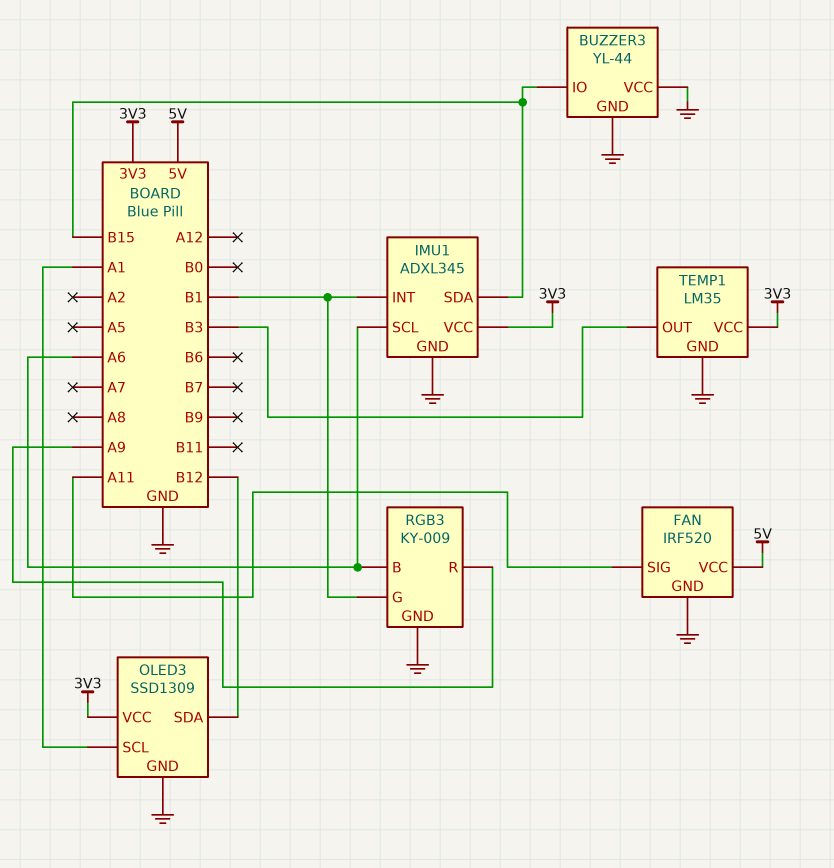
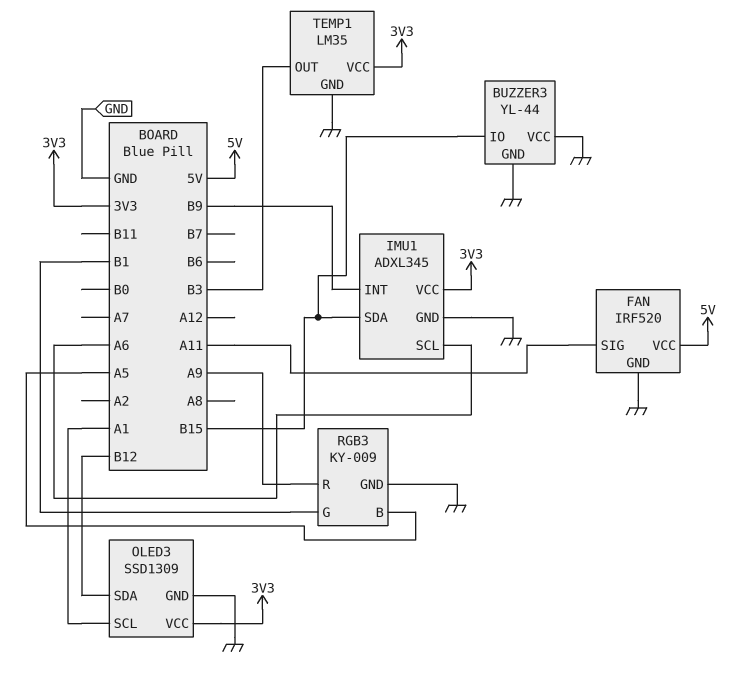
IMU1 pin INT: B1 -> B9
RGB3 pin B: A6 -> A5

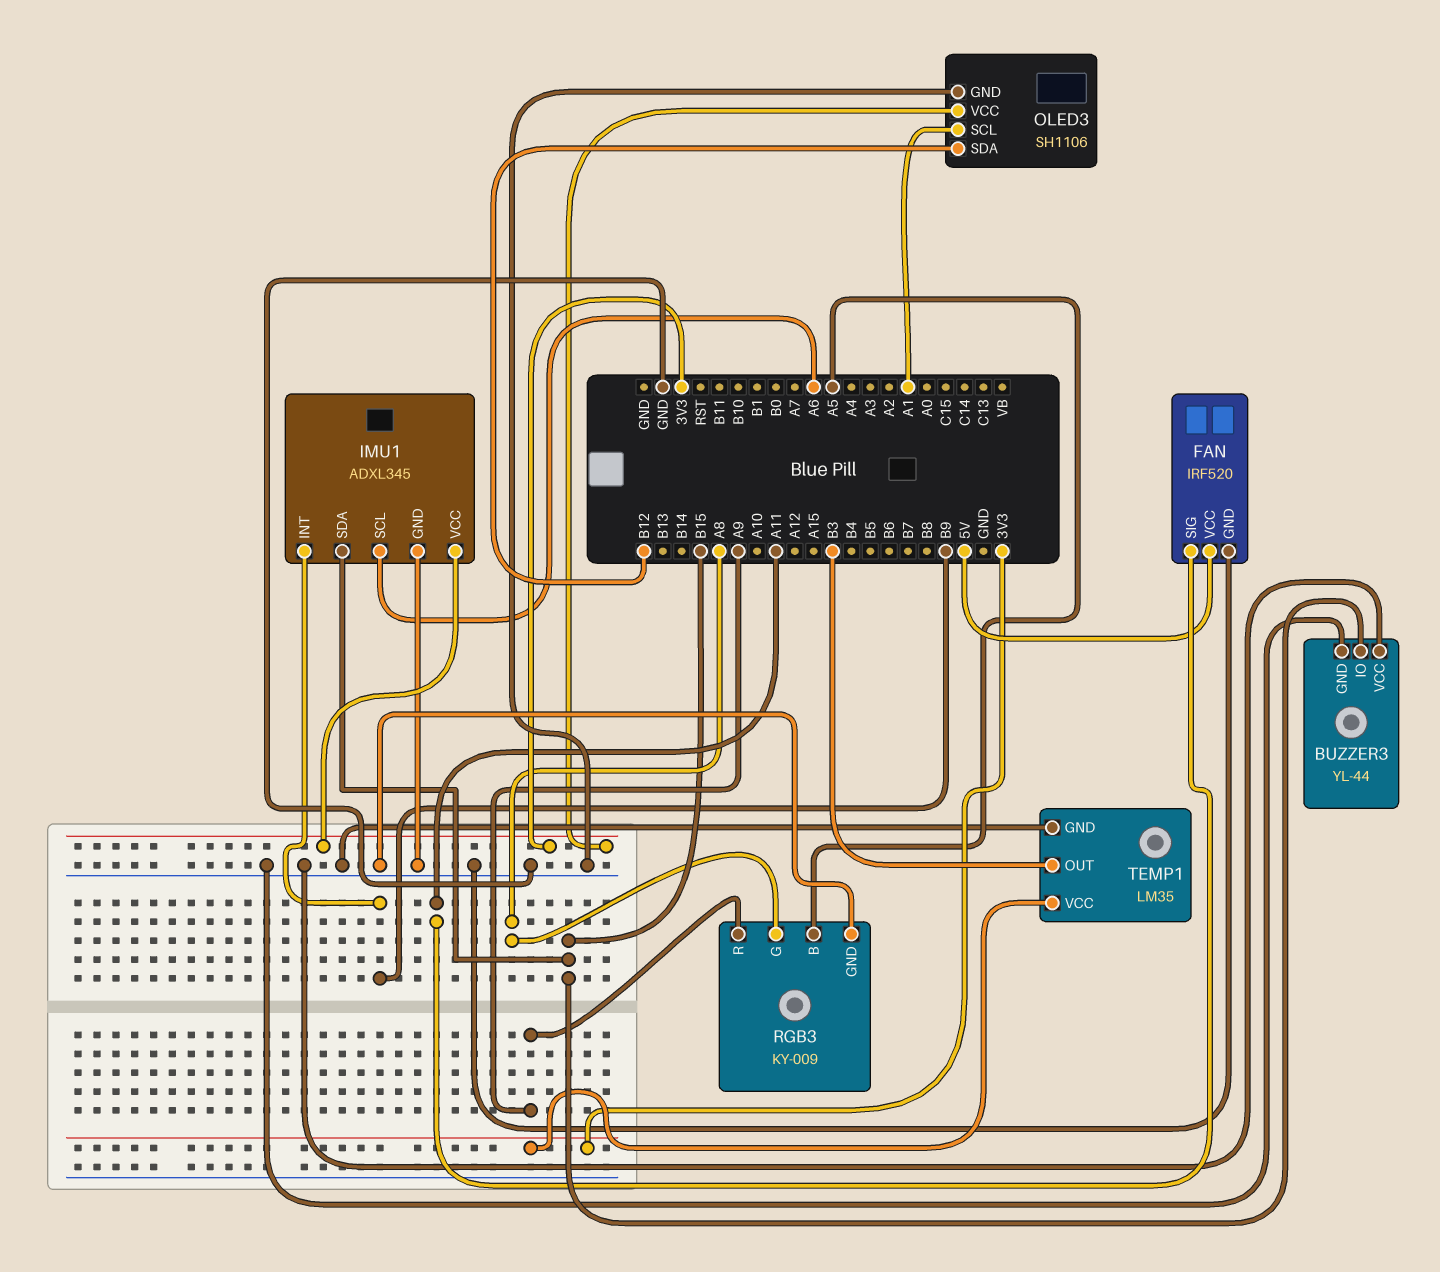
OLED3: SSD1309 -> SH1106
RGB3 pin G: B1 -> A8

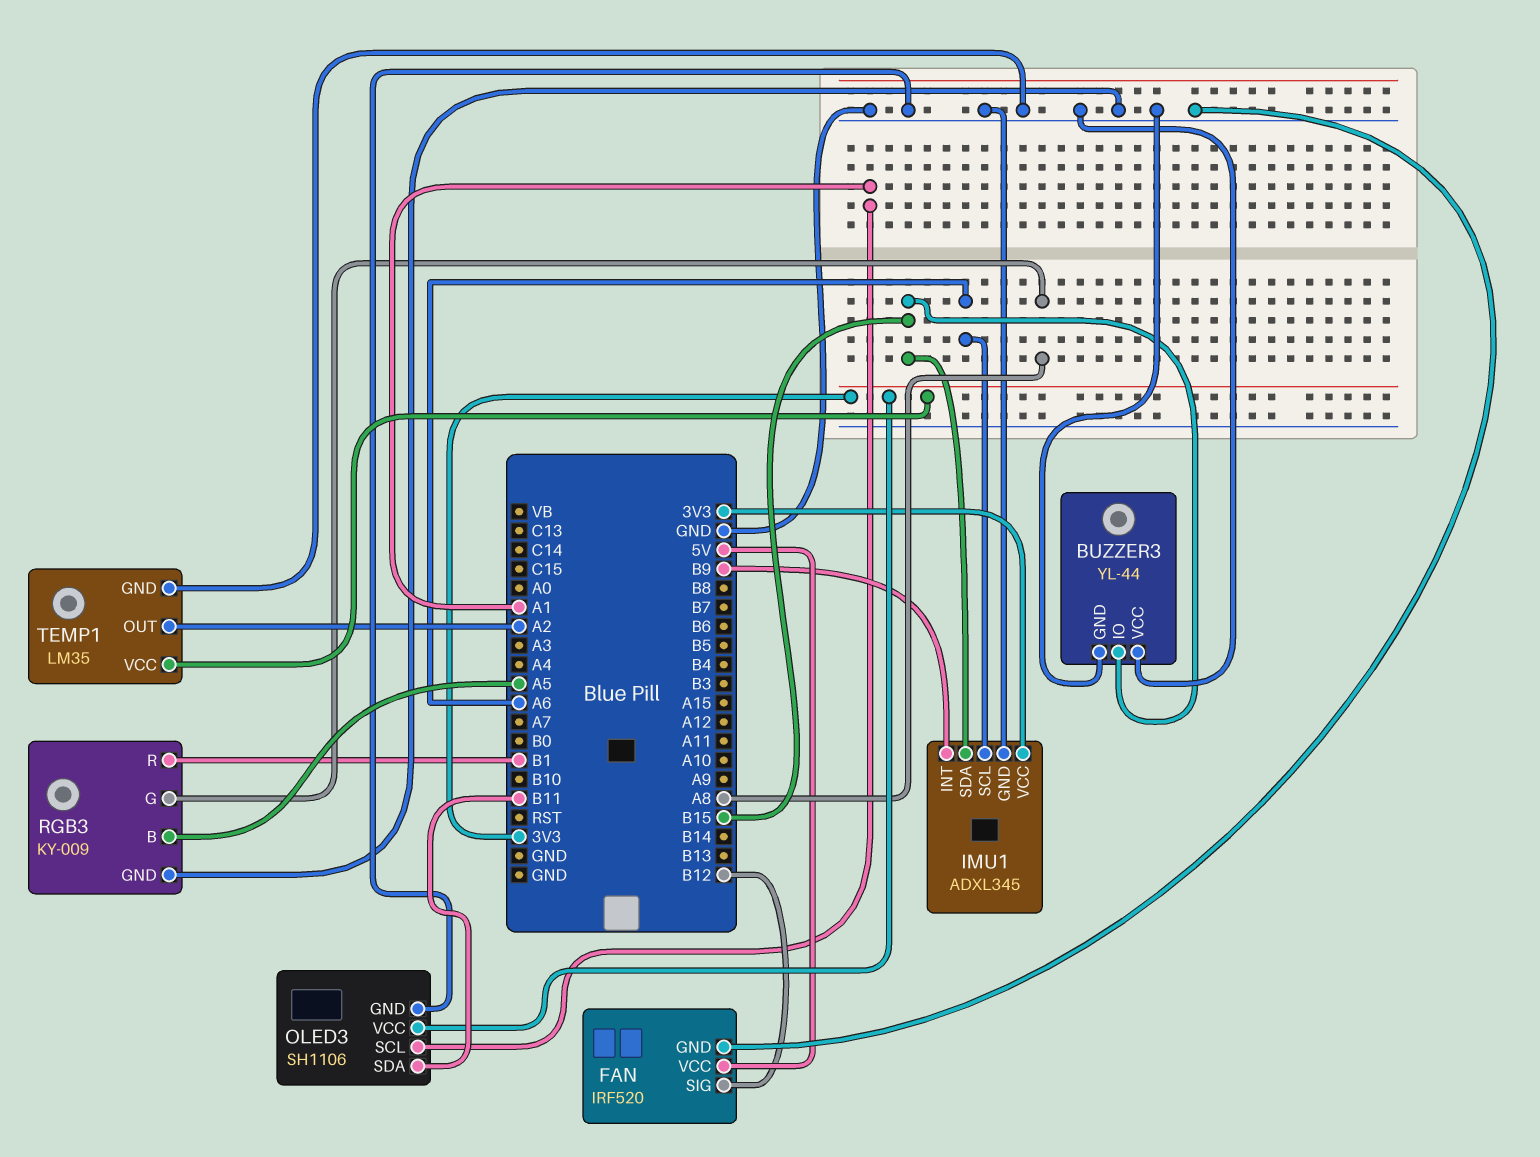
FAN pin SIG: A11 -> B12
OLED3 pin SDA: B12 -> B11
RGB3 pin R: A9 -> B1
TEMP1 pin OUT: B3 -> A2

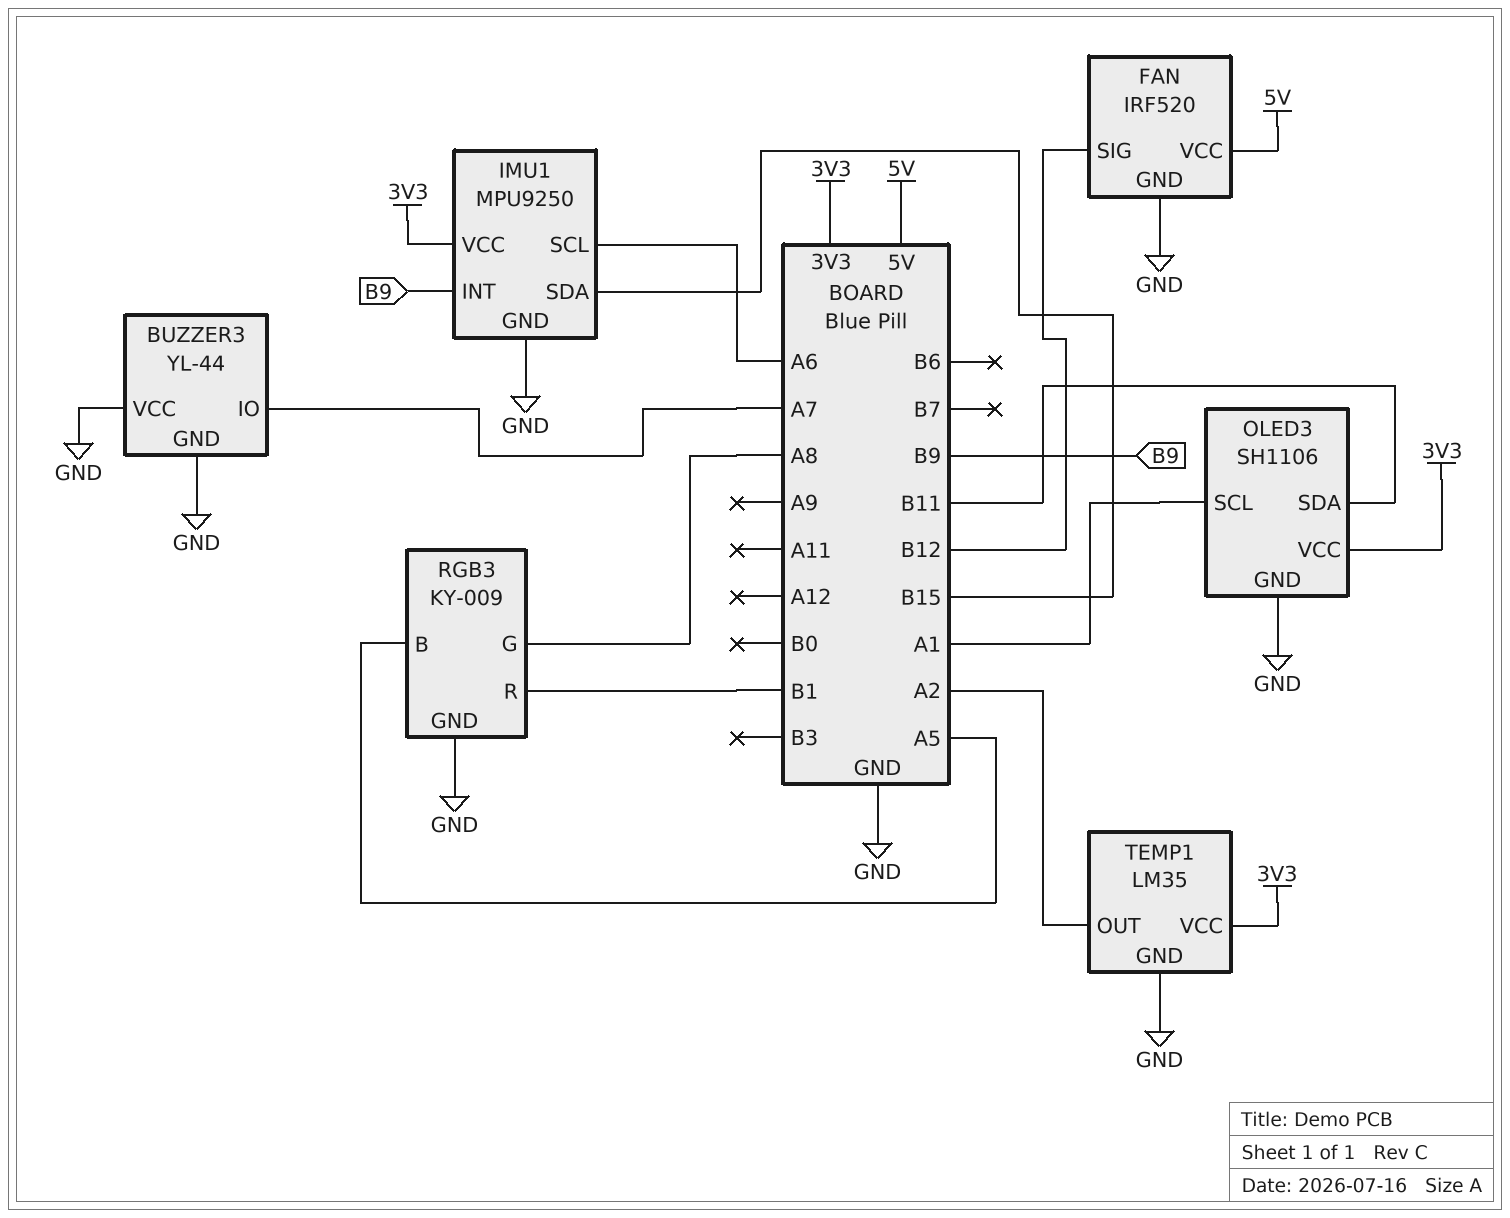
BUZZER3 pin IO: B15 -> A7
IMU1: ADXL345 -> MPU9250

